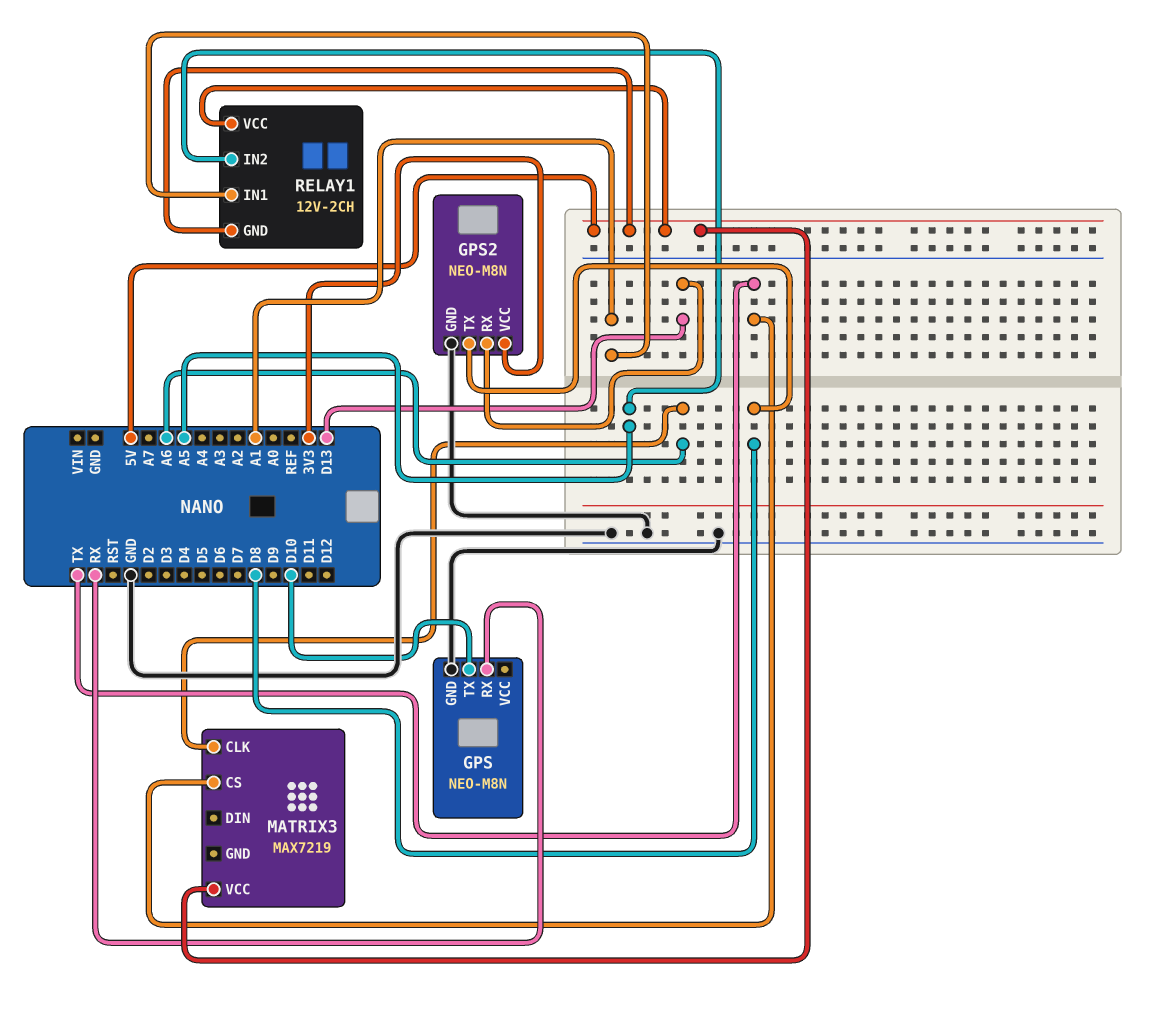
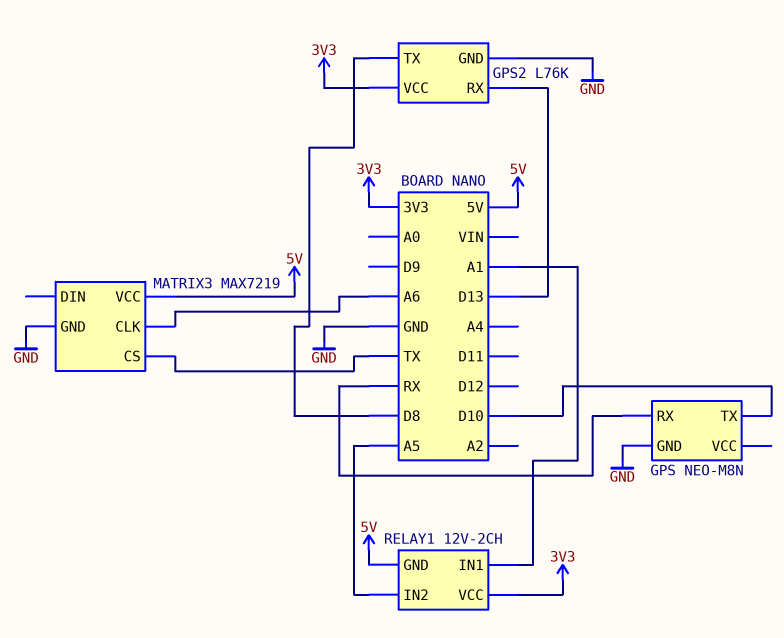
GPS2: NEO-M8N -> L76K
MATRIX3 pin GND: none -> GND
RELAY1 pin VCC: 5V -> 3V3

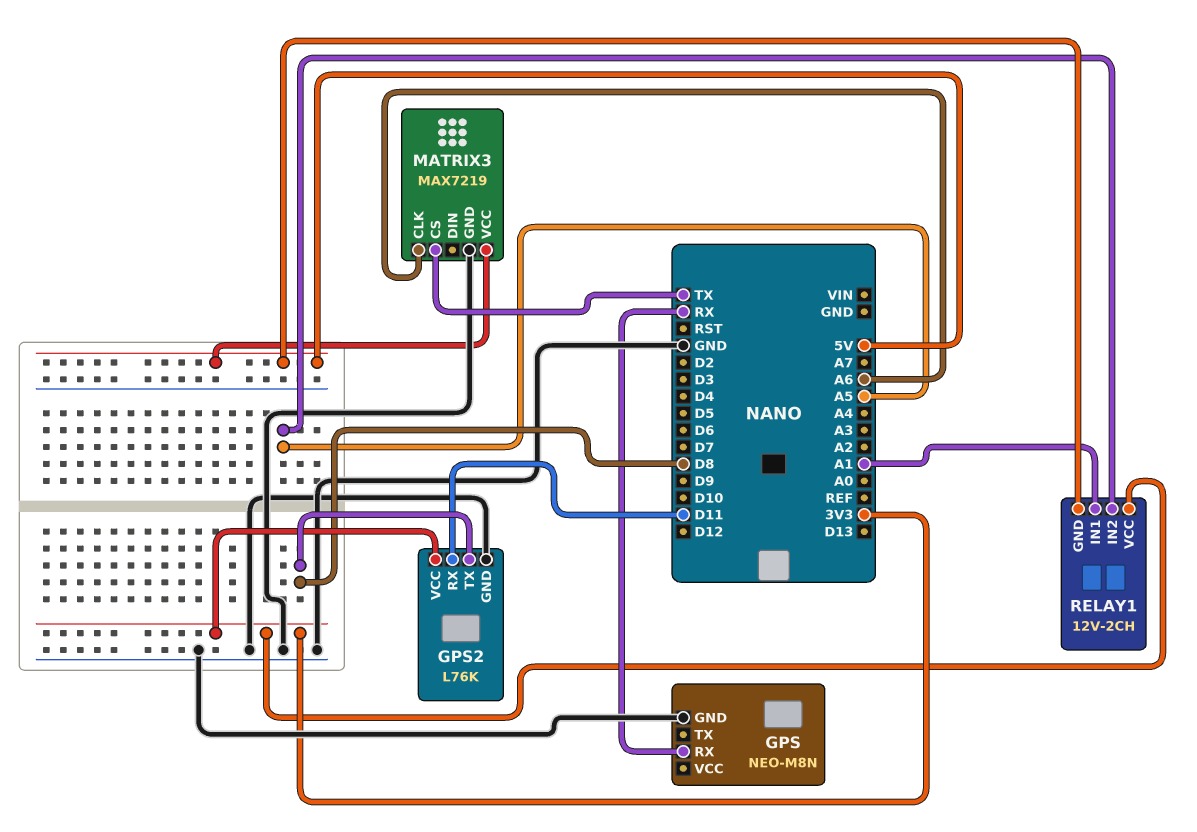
GPS pin TX: D10 -> none
GPS2 pin RX: D13 -> D11

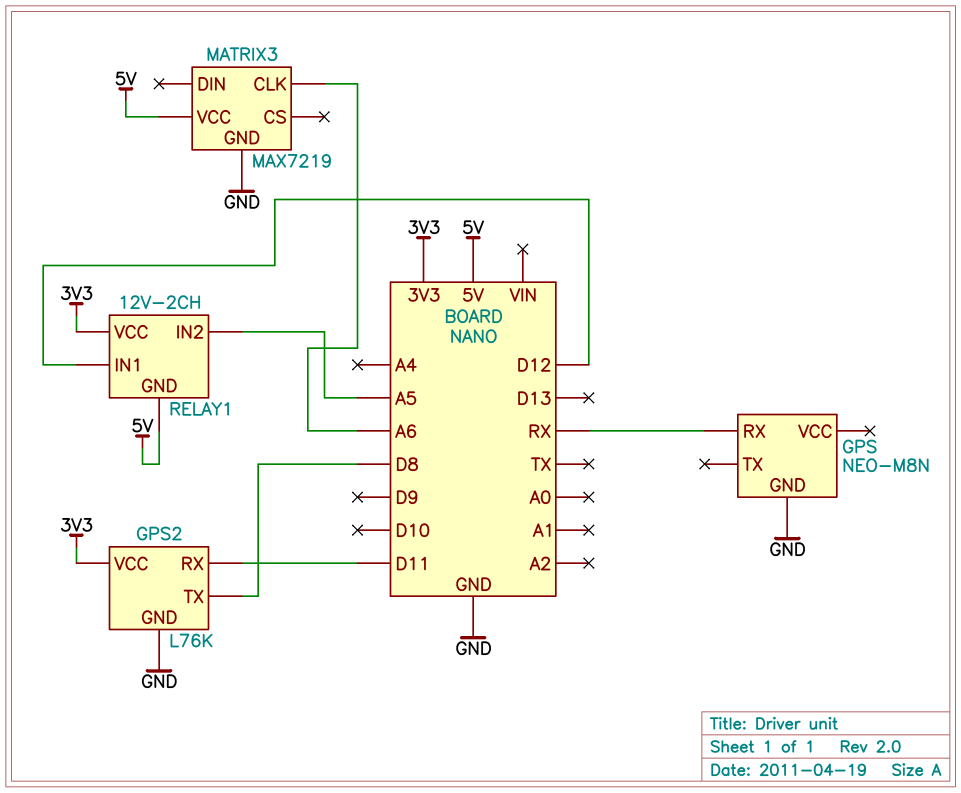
MATRIX3 pin CS: TX -> none
RELAY1 pin IN1: A1 -> D12

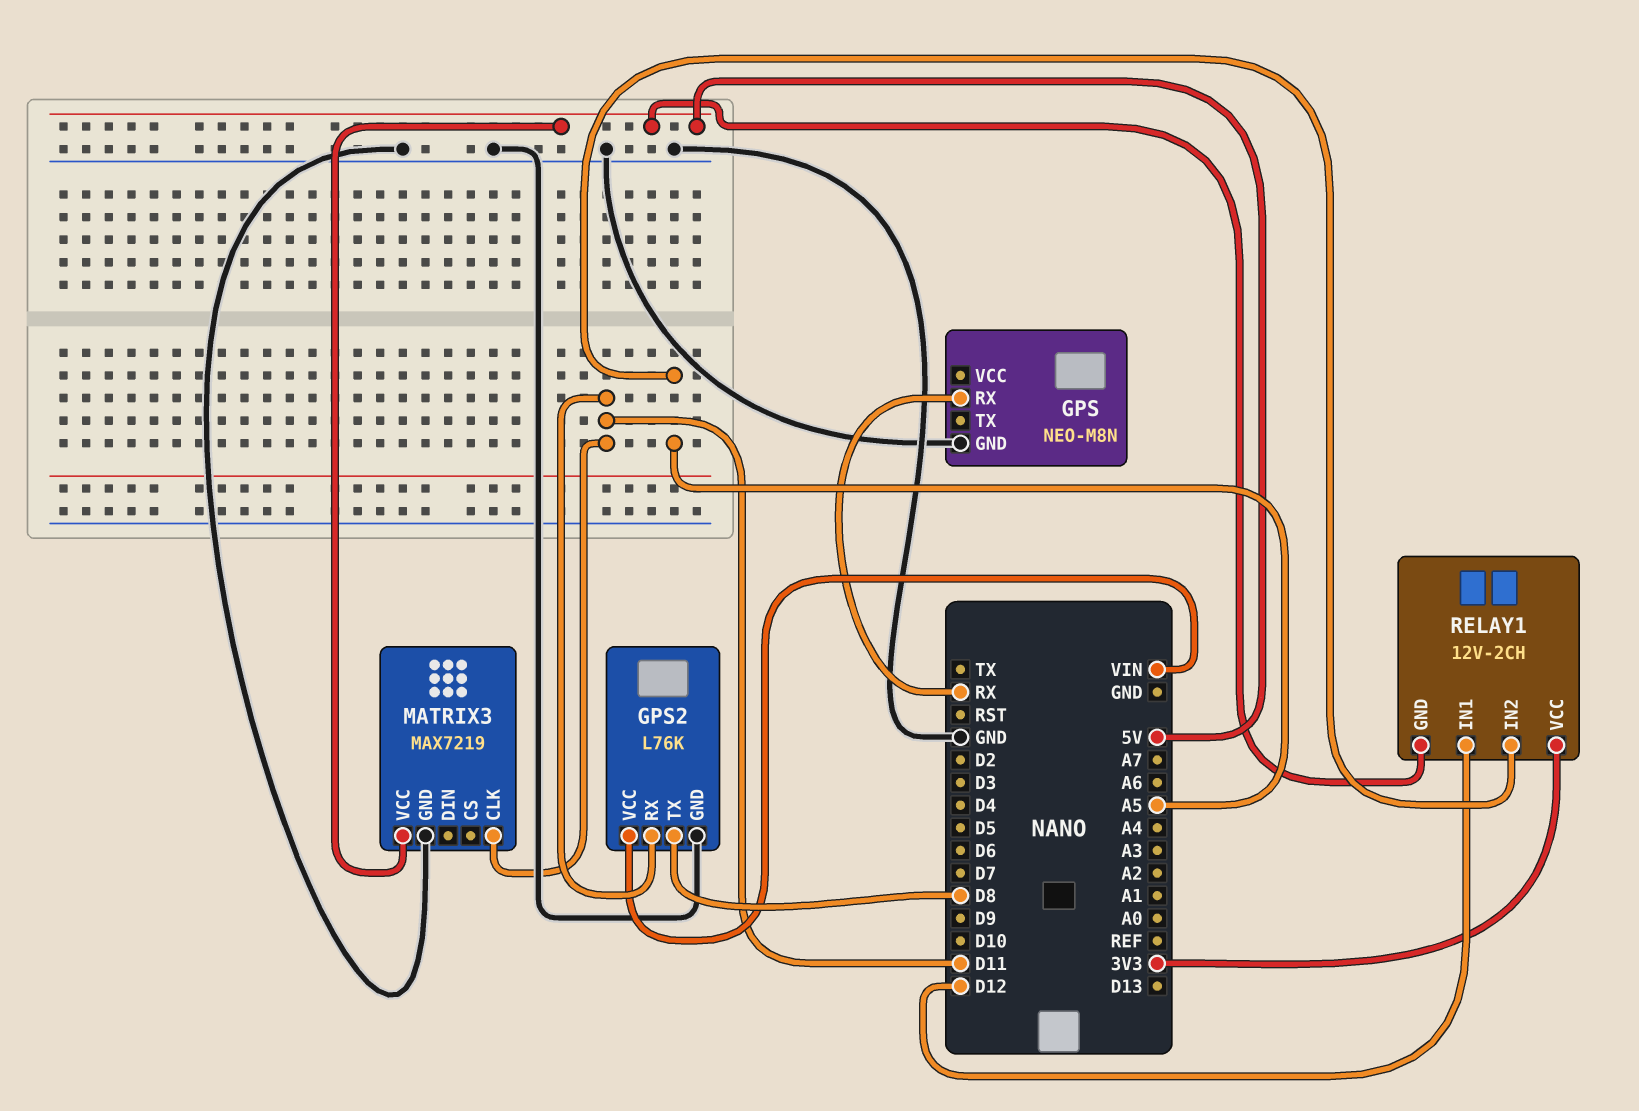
GPS2 pin VCC: 3V3 -> VIN
MATRIX3 pin CLK: A6 -> D11

